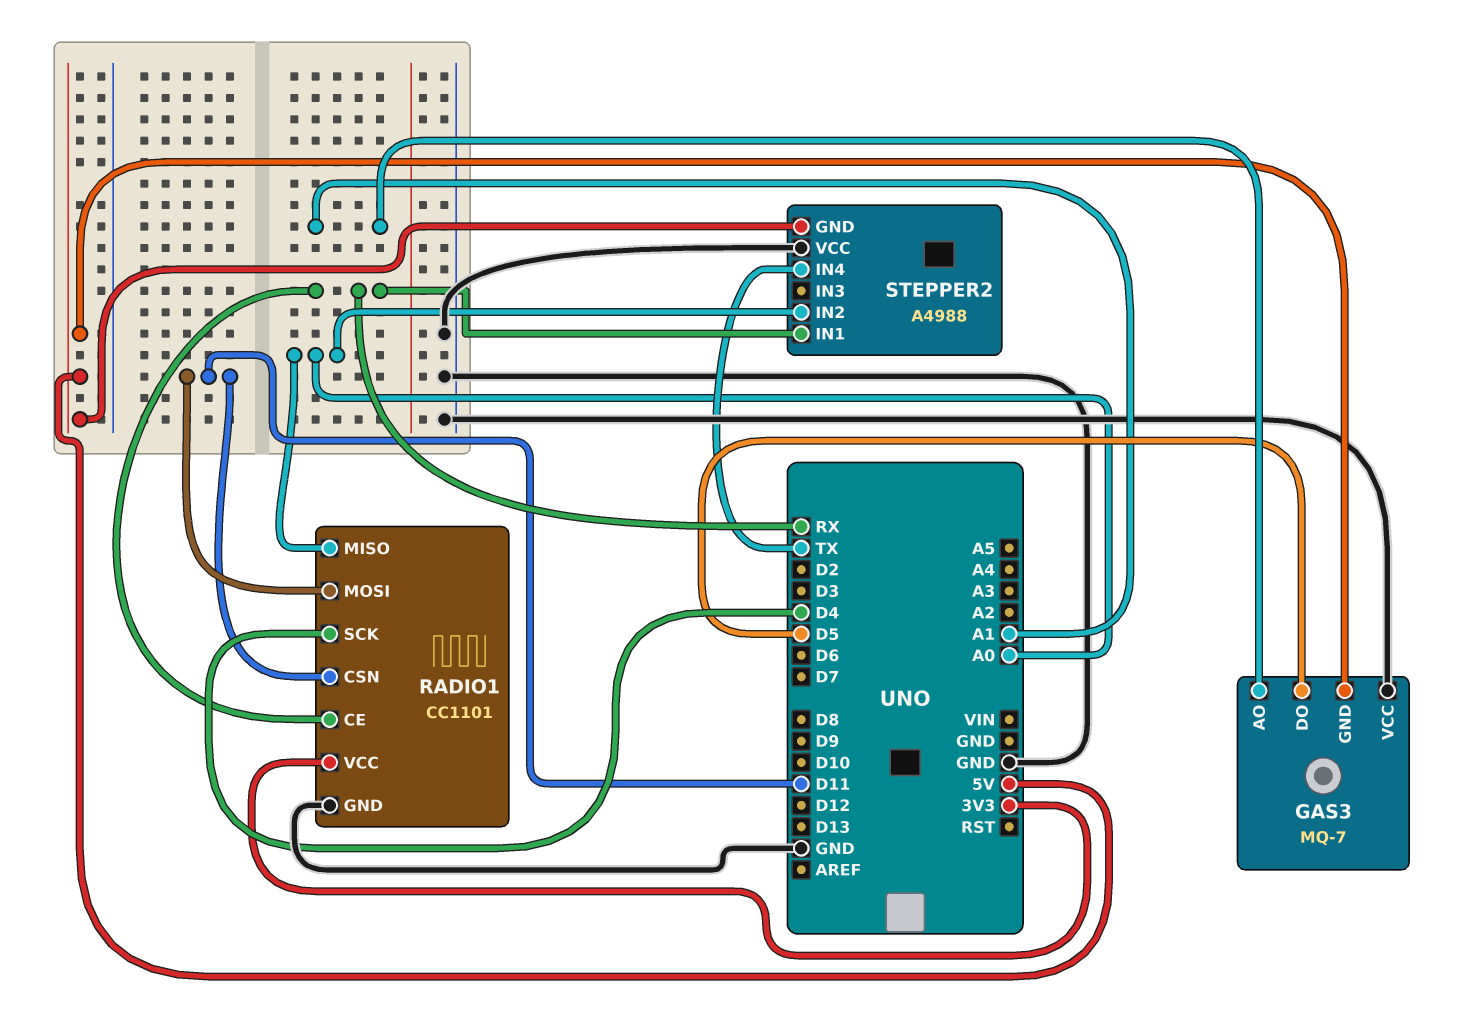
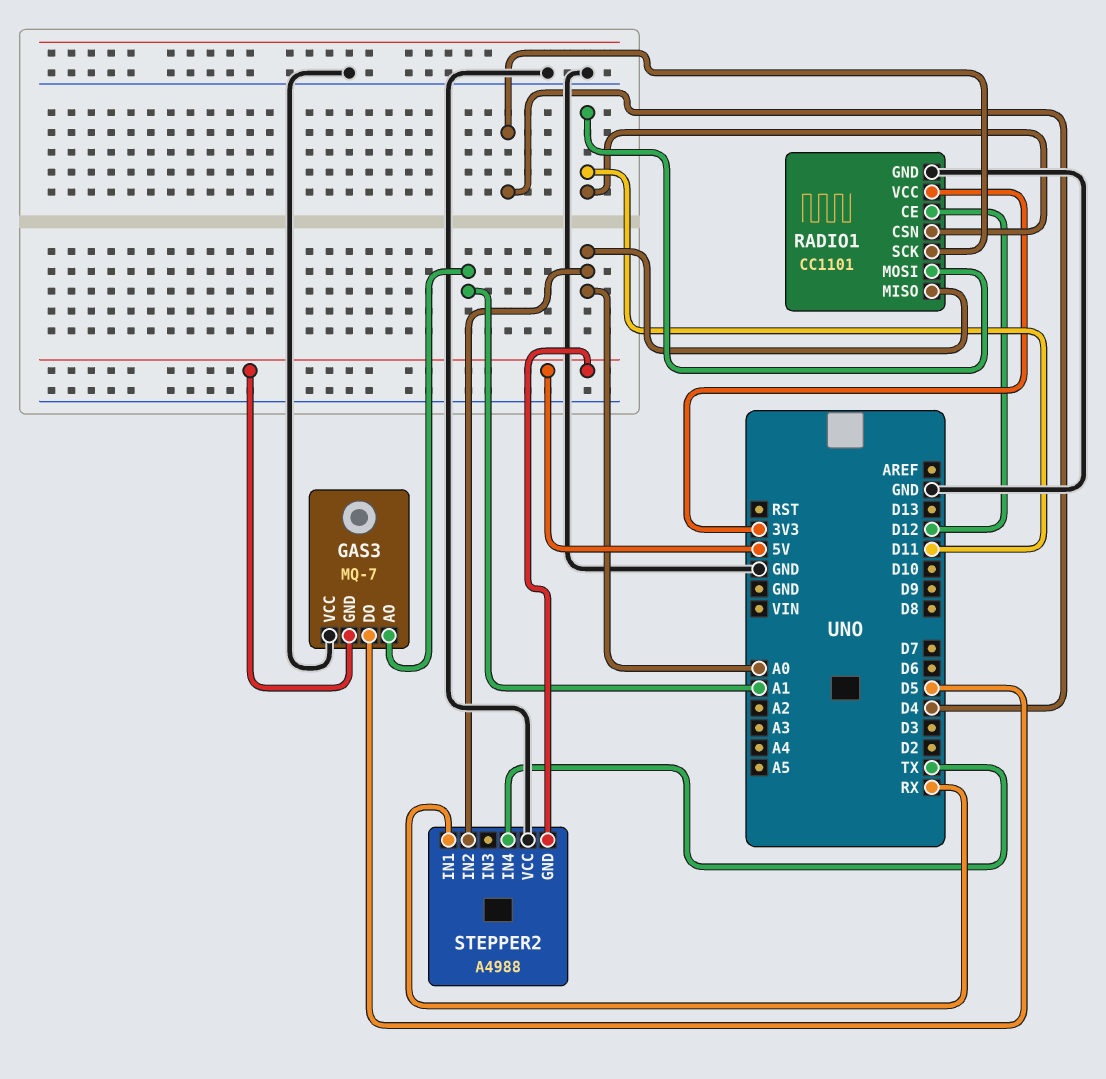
RADIO1 pin CE: RX -> D12

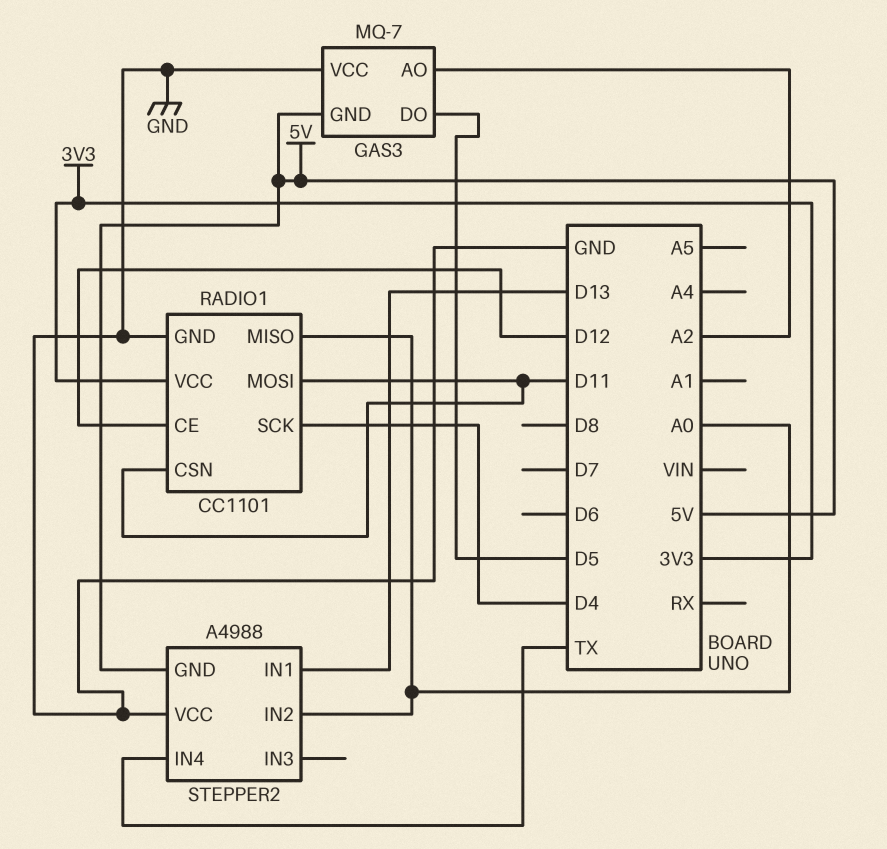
GAS3 pin AO: A1 -> A2
STEPPER2 pin IN1: RX -> D13

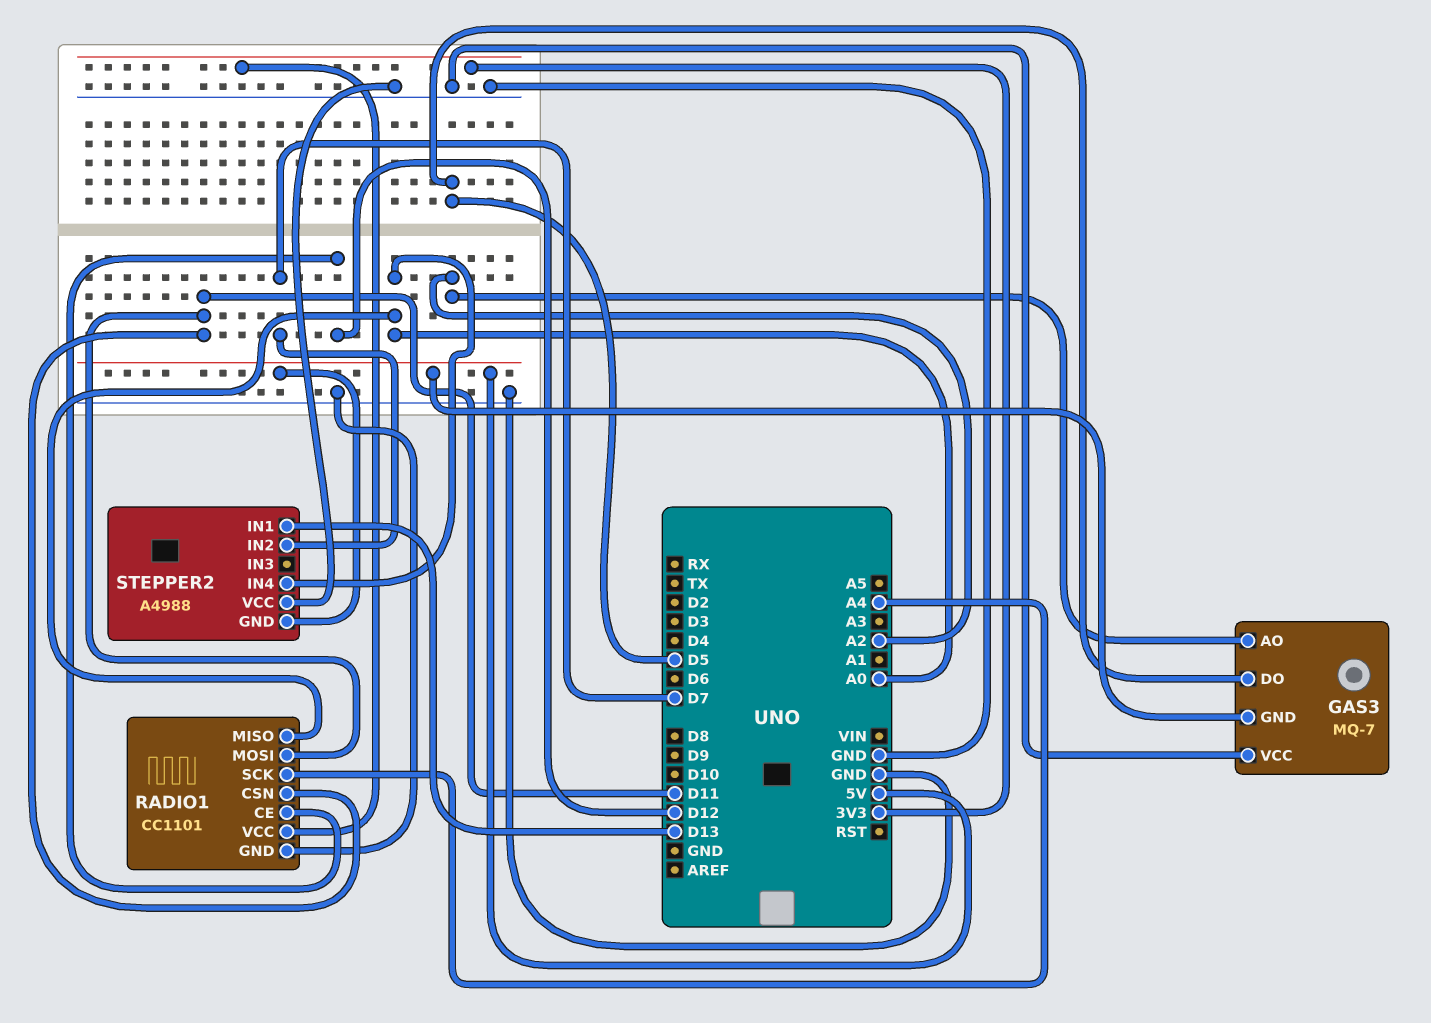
RADIO1 pin SCK: D4 -> A4
STEPPER2 pin IN2: A0 -> D7
STEPPER2 pin IN4: TX -> A0

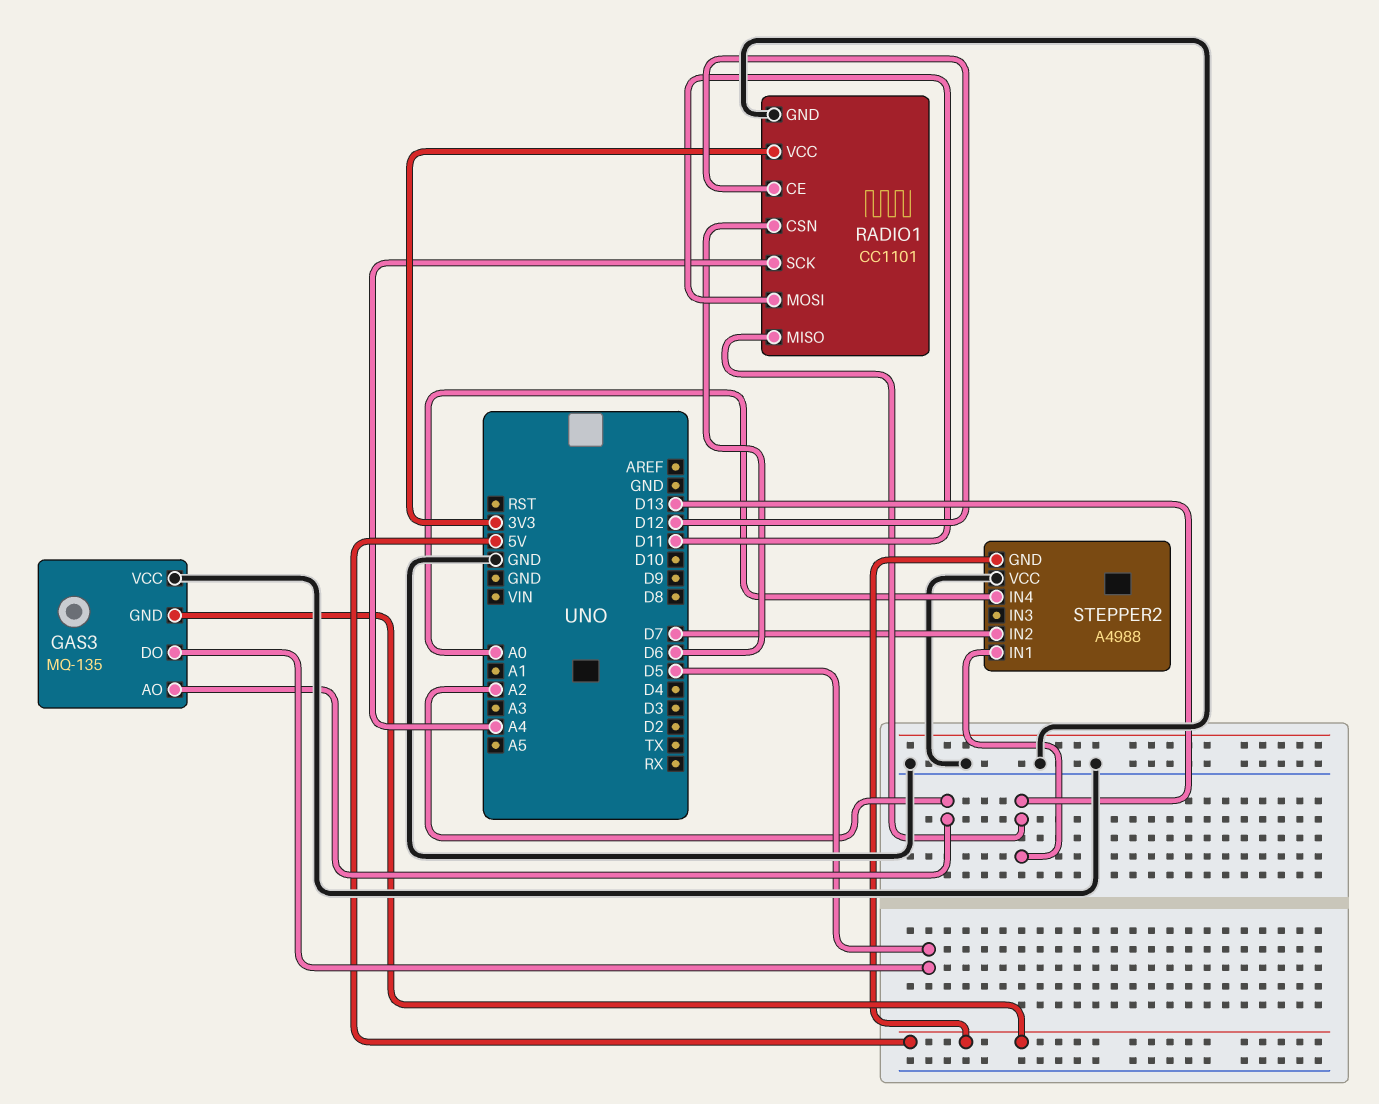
GAS3: MQ-7 -> MQ-135
RADIO1 pin CSN: D11 -> D6
RADIO1 pin MISO: A0 -> D13

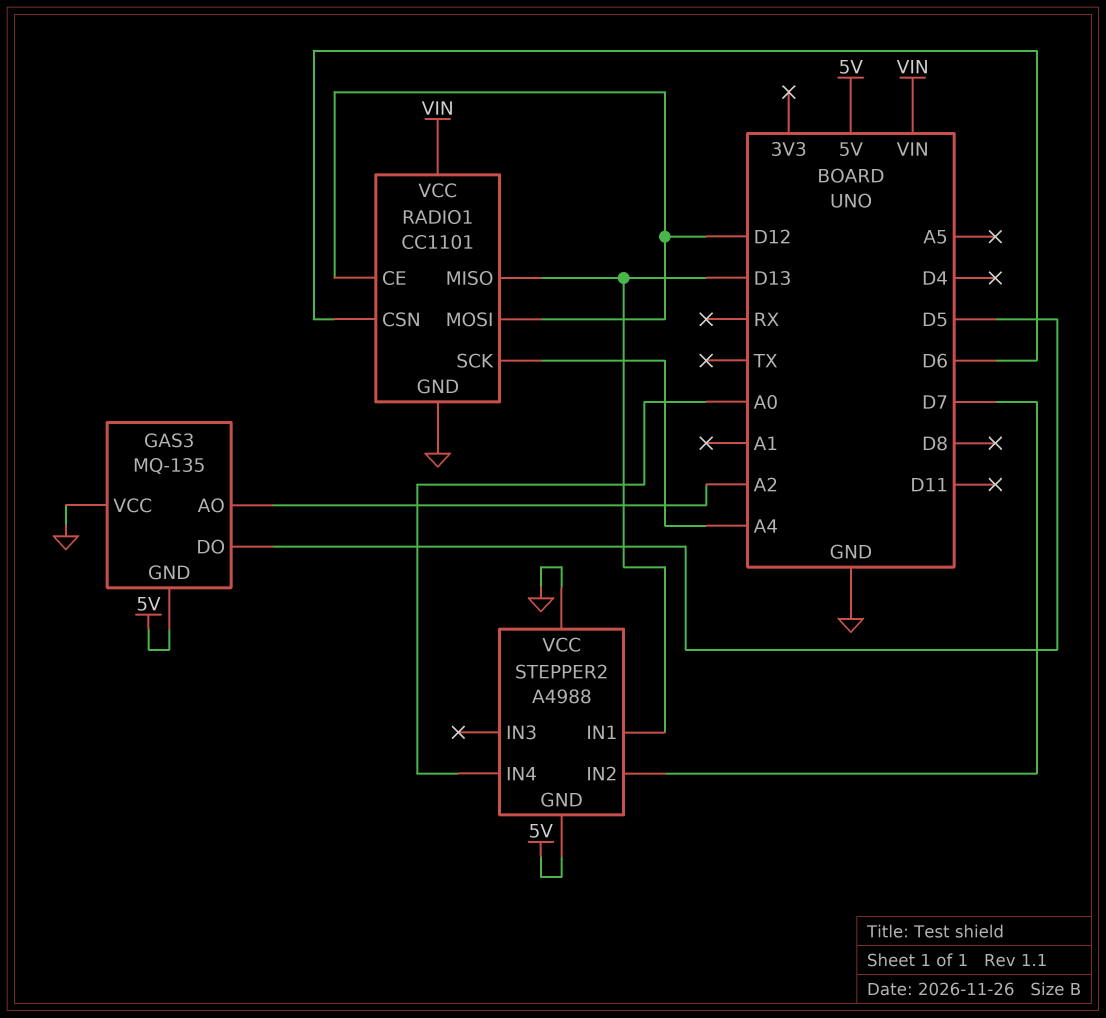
RADIO1 pin MOSI: D11 -> D12
RADIO1 pin VCC: 3V3 -> VIN

